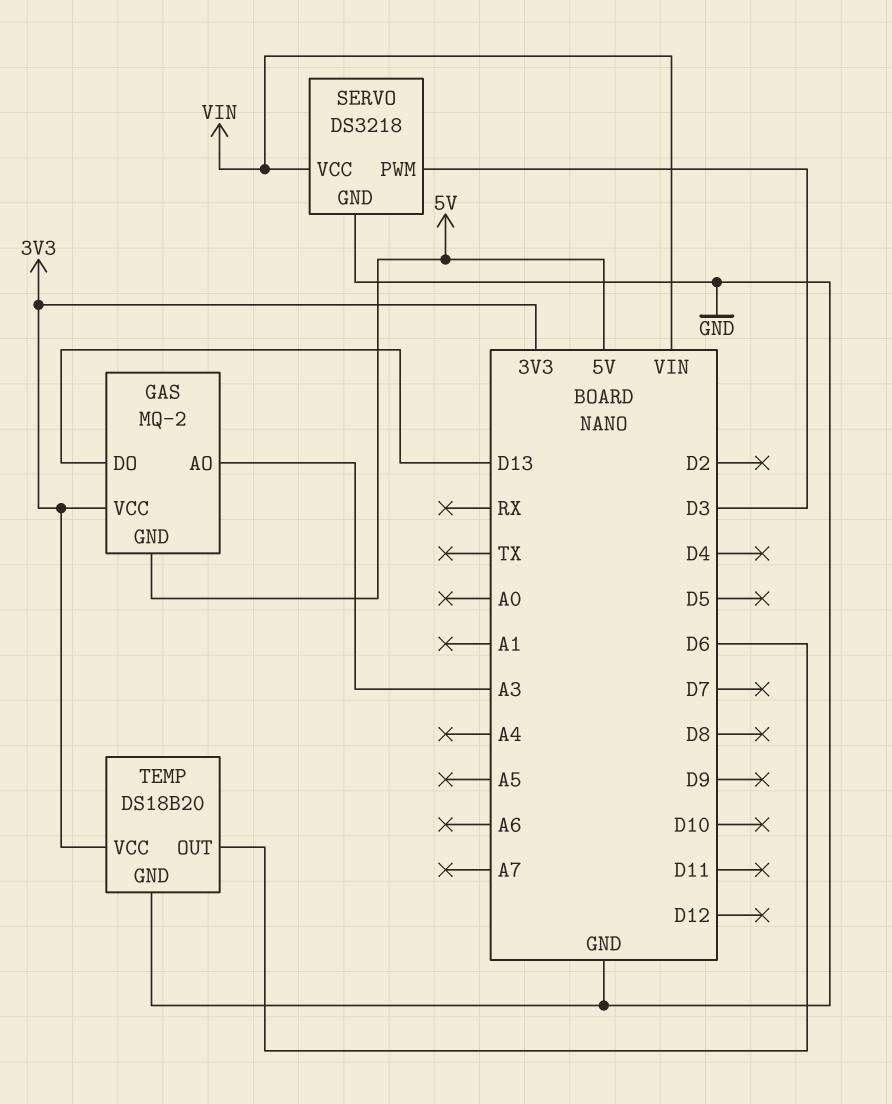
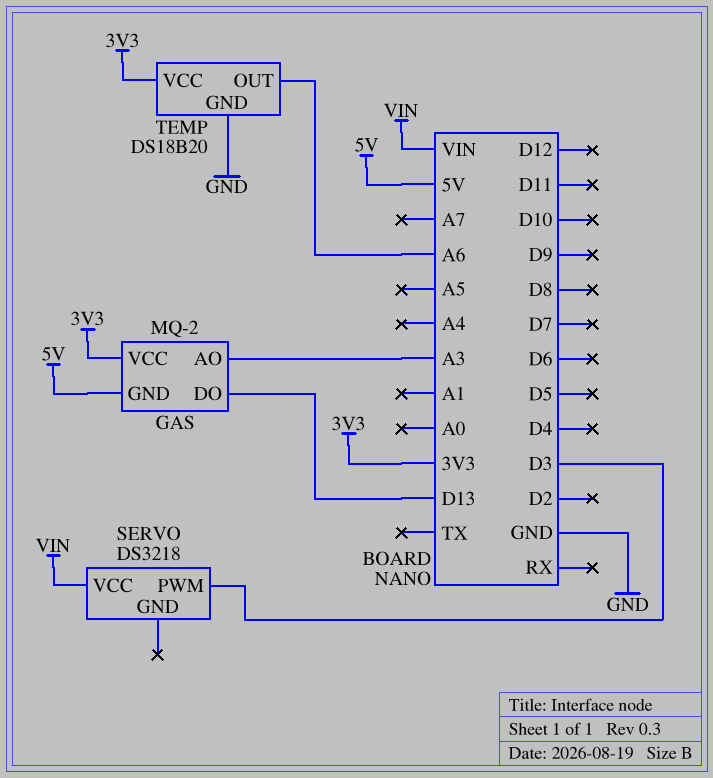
SERVO pin GND: GND -> none
TEMP pin OUT: D6 -> A6

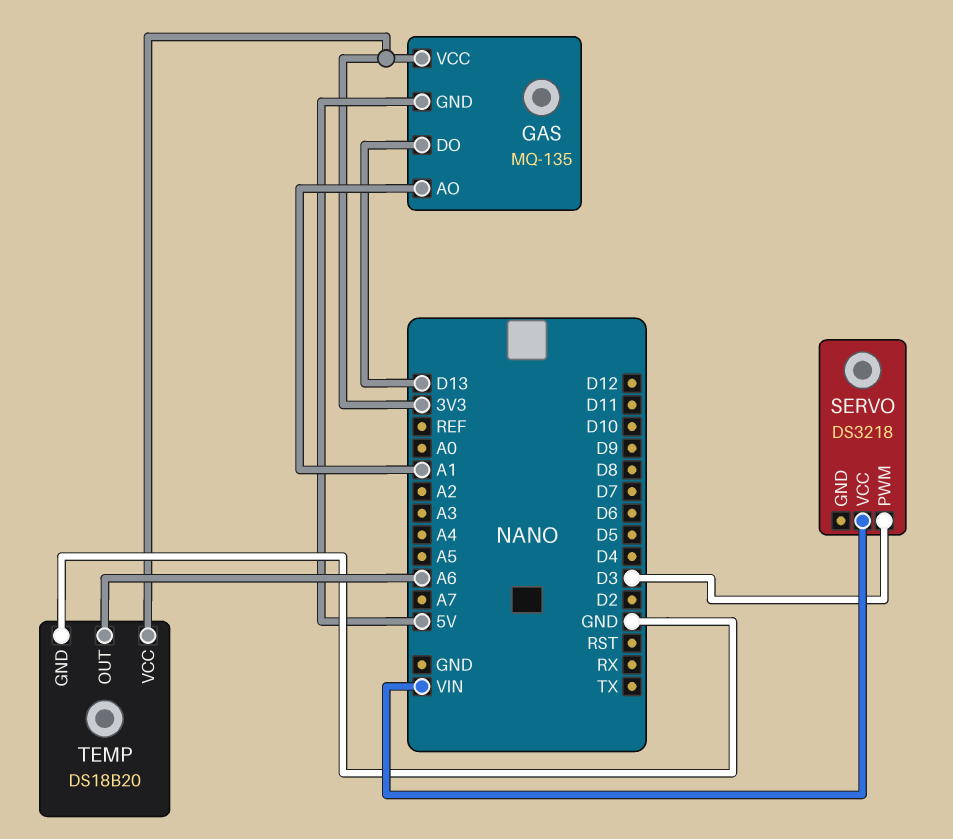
GAS: MQ-2 -> MQ-135
GAS pin AO: A3 -> A1

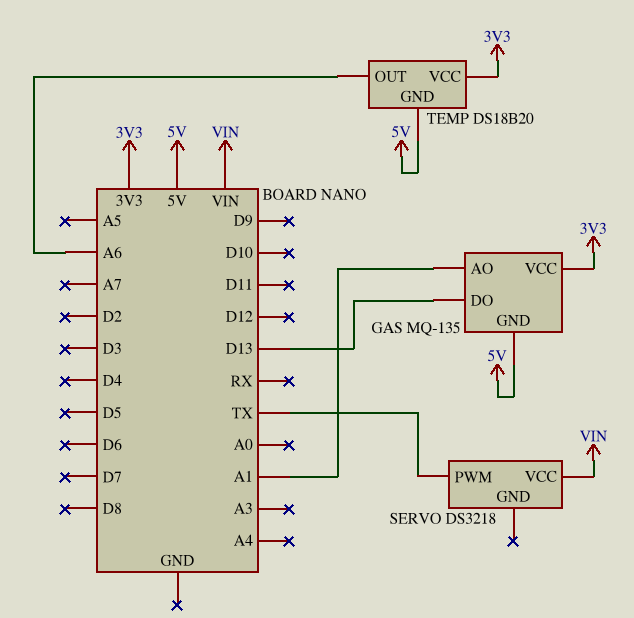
SERVO pin PWM: D3 -> TX
TEMP pin GND: GND -> 5V

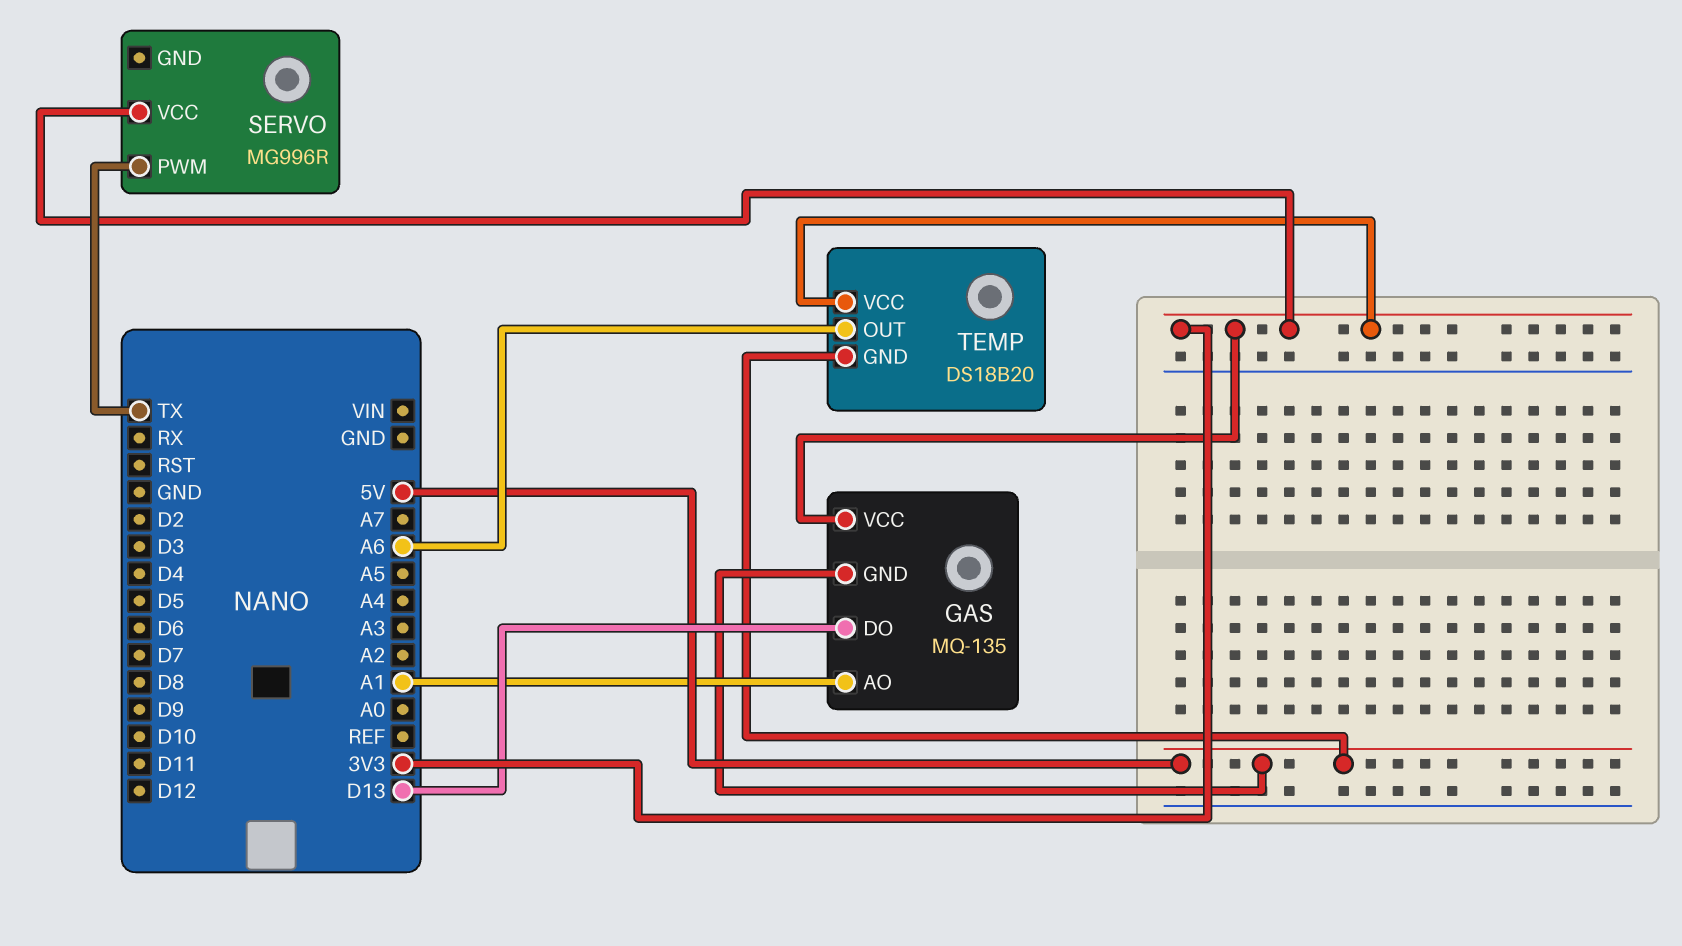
SERVO: DS3218 -> MG996R
SERVO pin VCC: VIN -> 3V3

